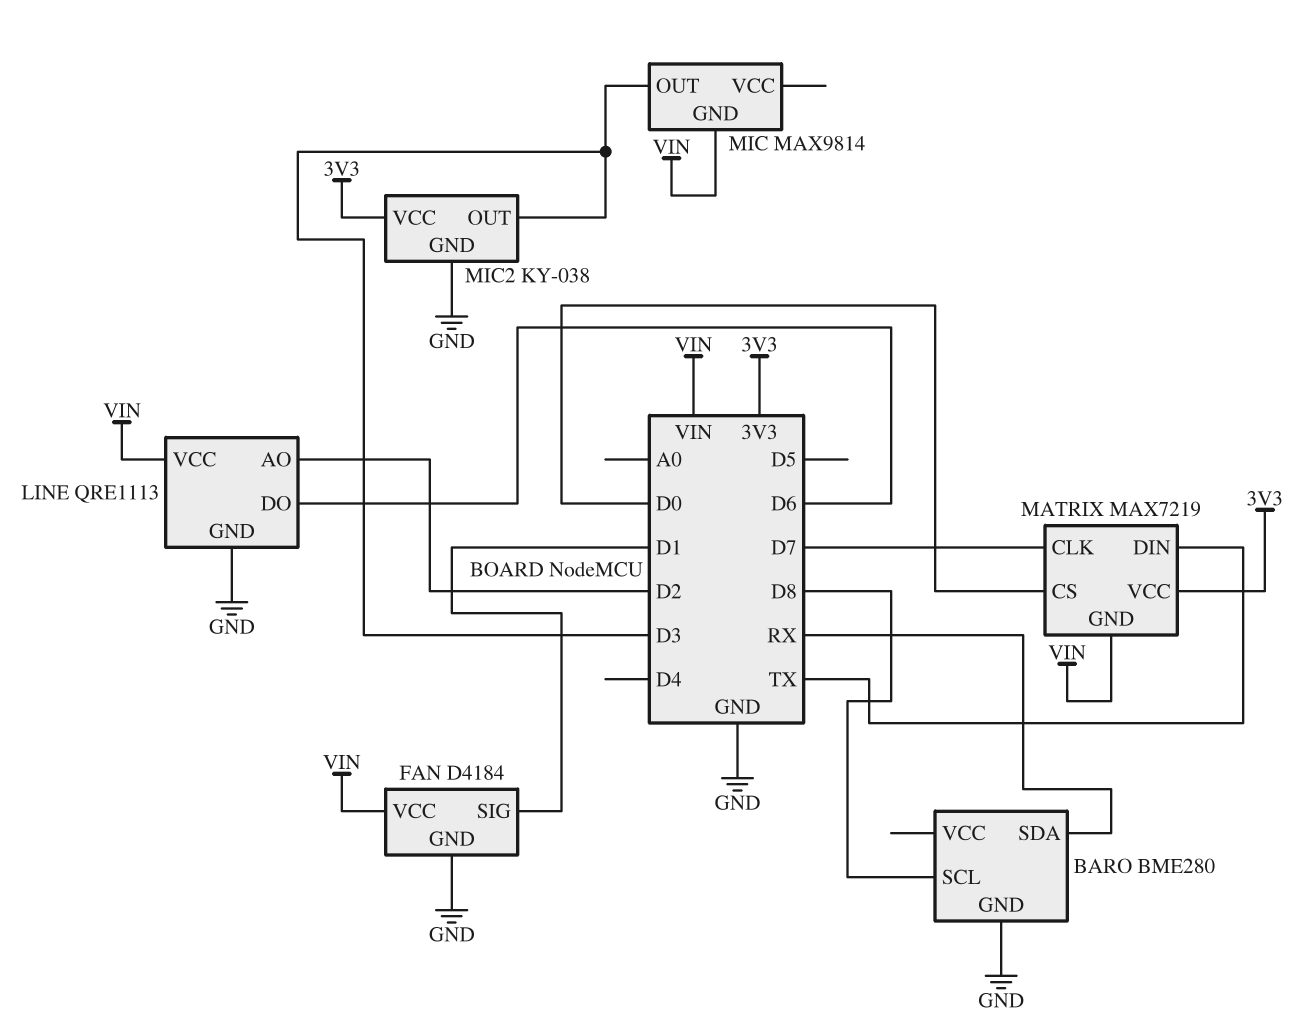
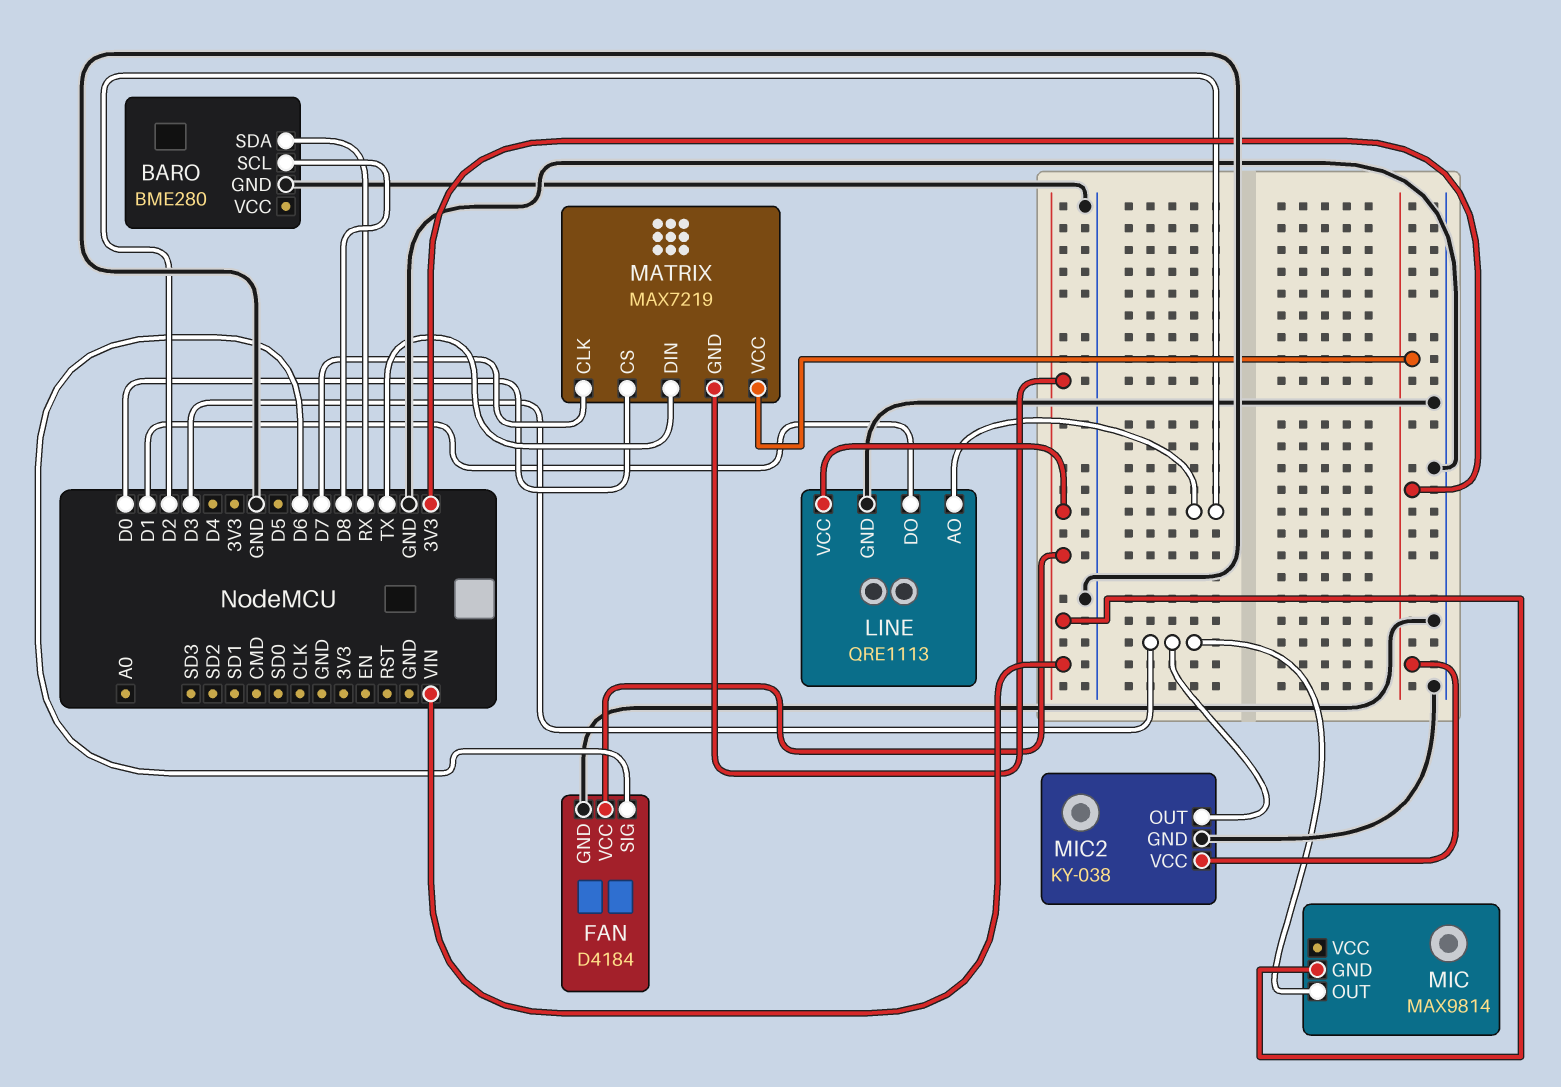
FAN pin SIG: D1 -> D6
LINE pin DO: D6 -> D1

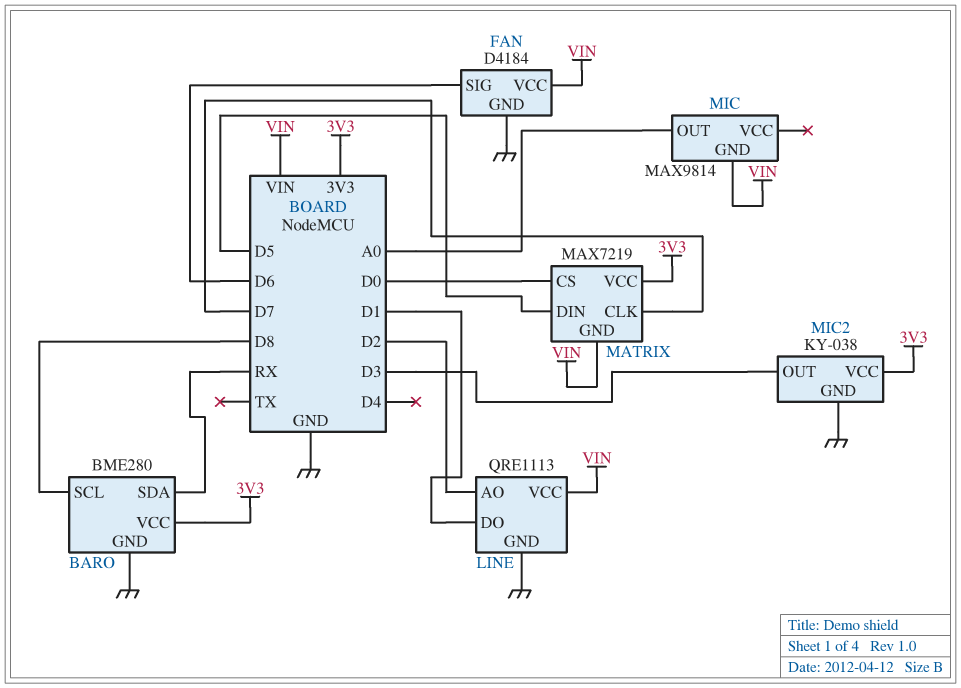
BARO pin VCC: none -> 3V3
MATRIX pin DIN: TX -> D5
MIC pin OUT: D3 -> A0

